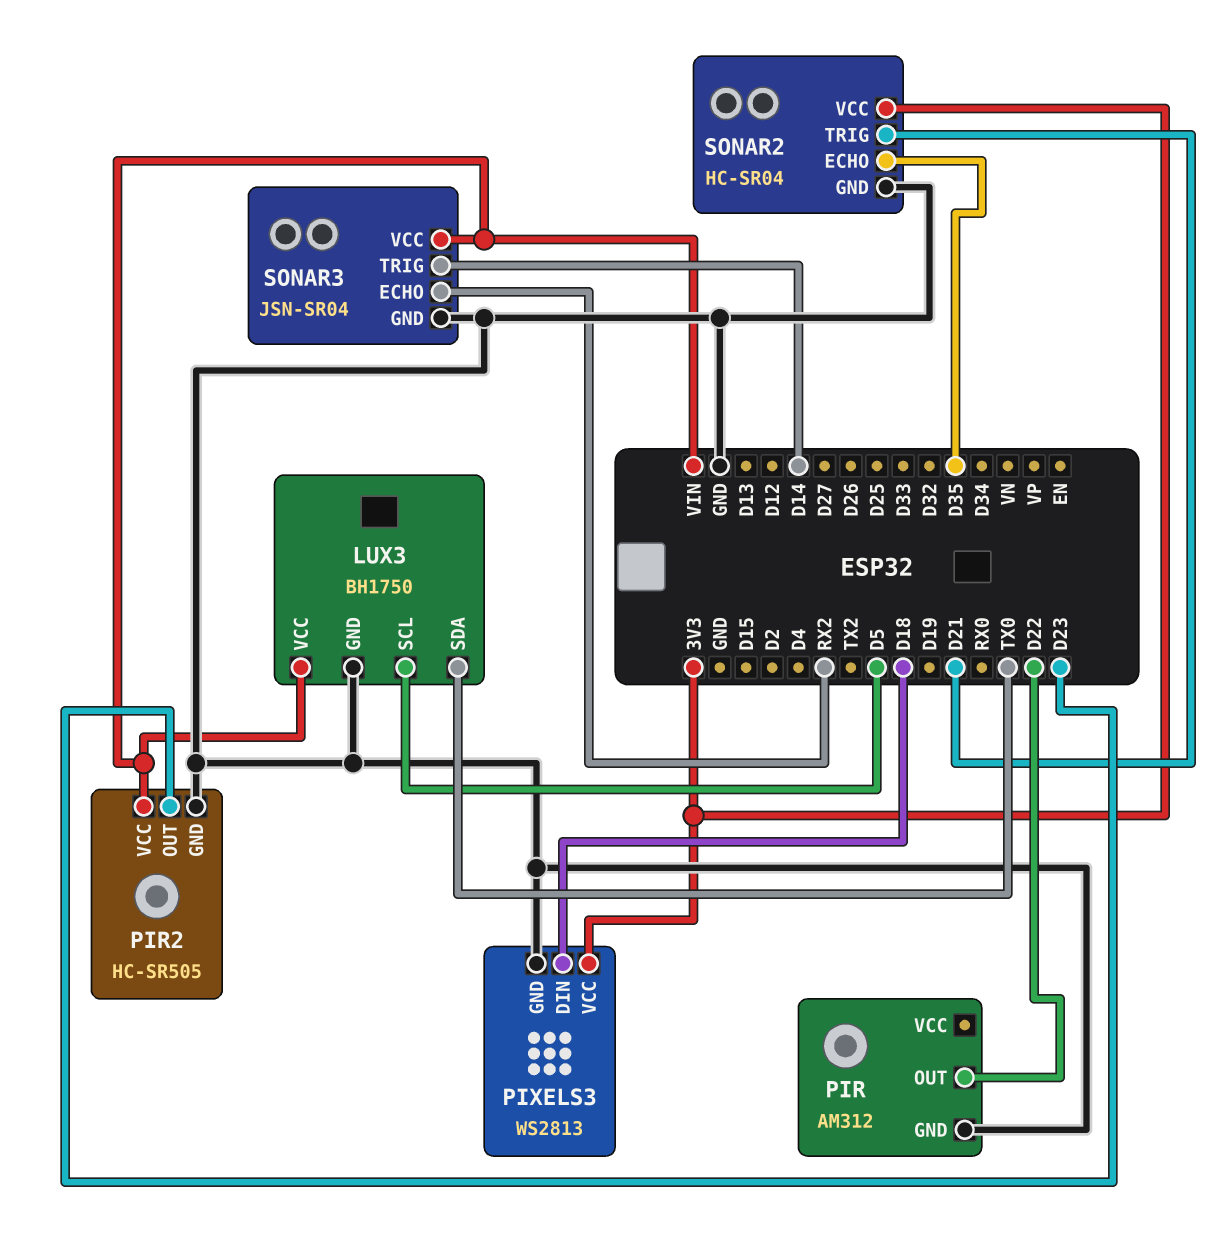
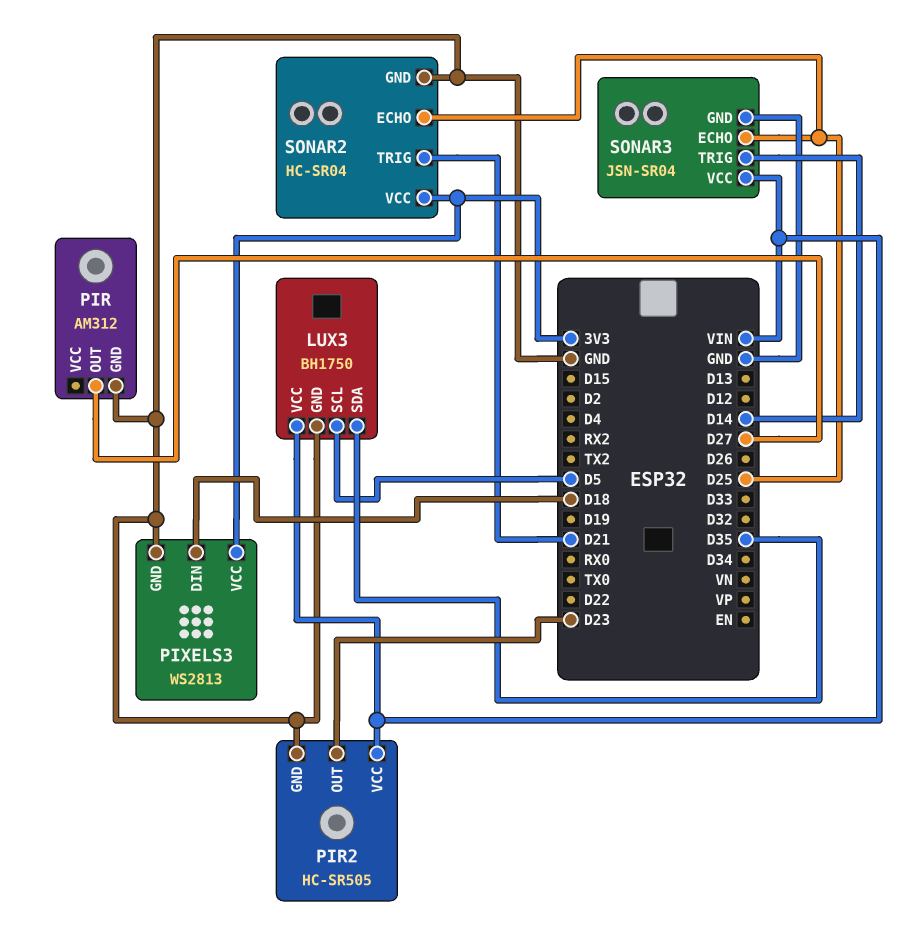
LUX3 pin SDA: TX0 -> D35
PIR pin OUT: D22 -> D27
SONAR2 pin ECHO: D35 -> D25
SONAR3 pin ECHO: RX2 -> D25

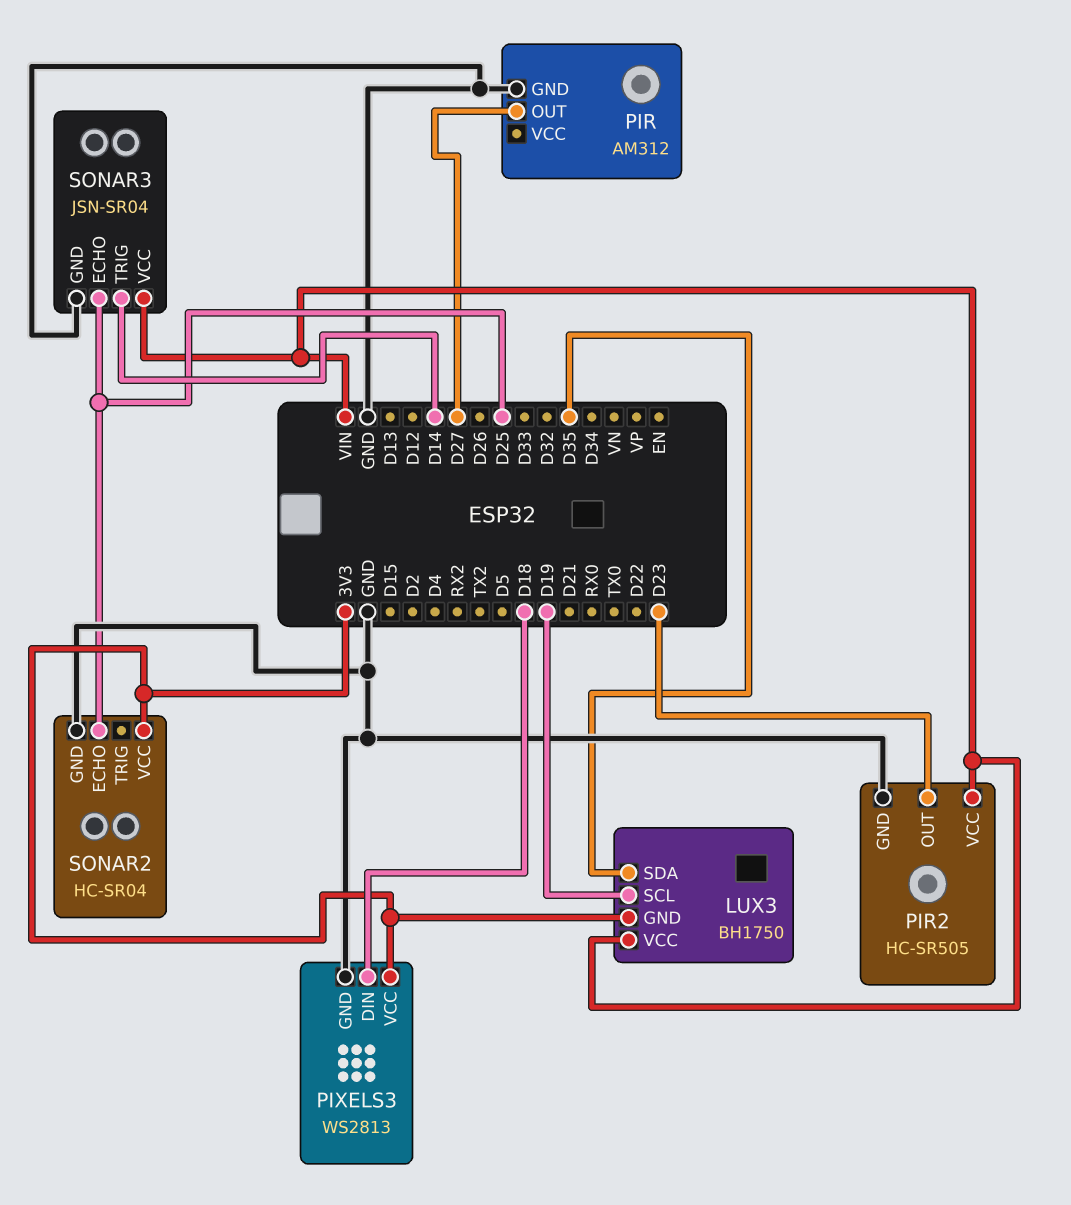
LUX3 pin GND: GND -> 3V3
LUX3 pin SCL: D5 -> D19
SONAR2 pin TRIG: D21 -> none

